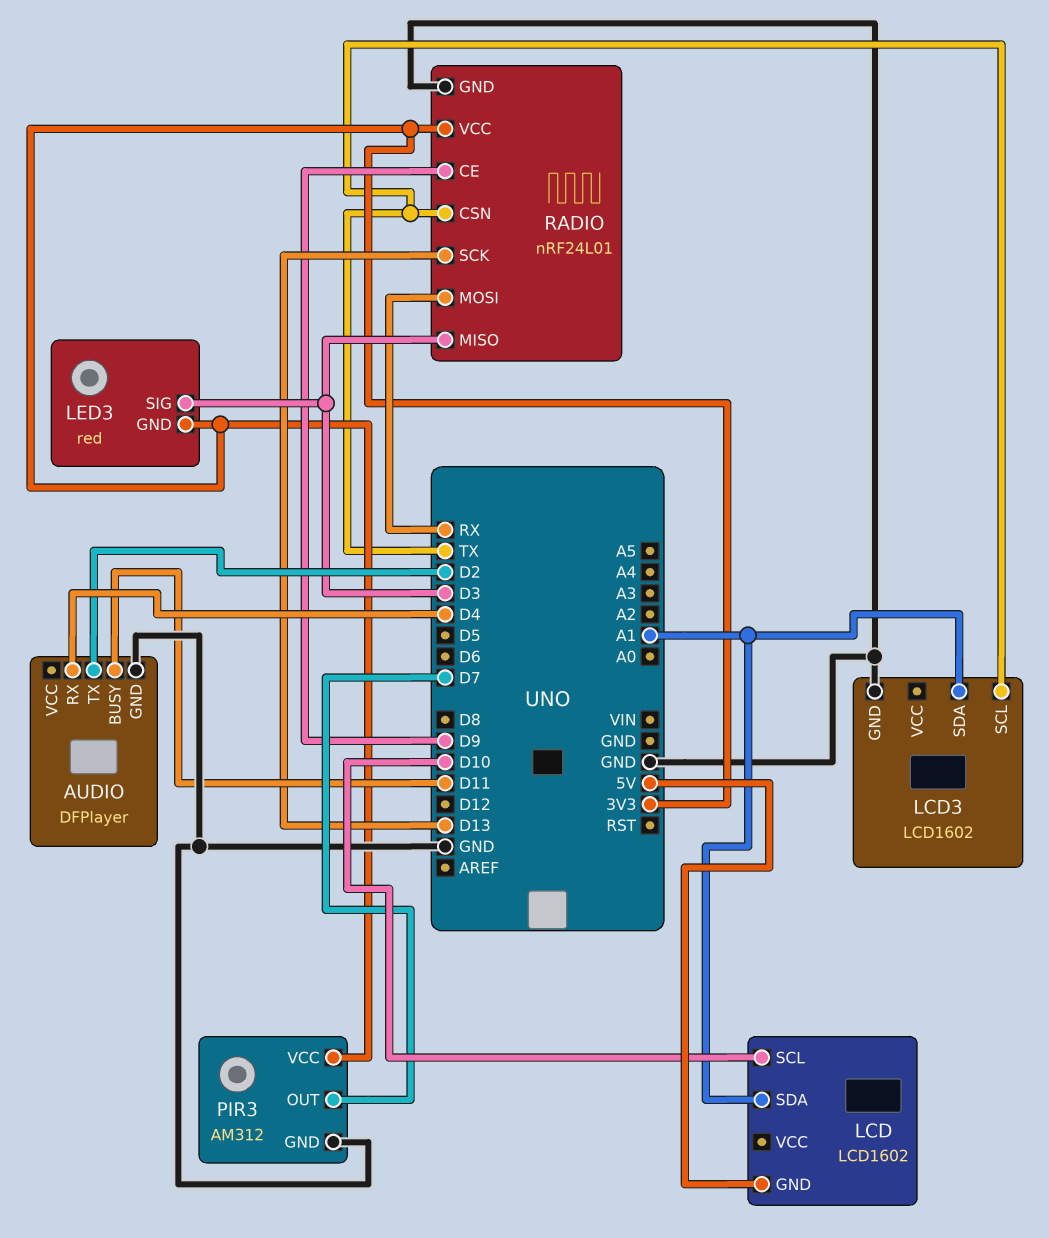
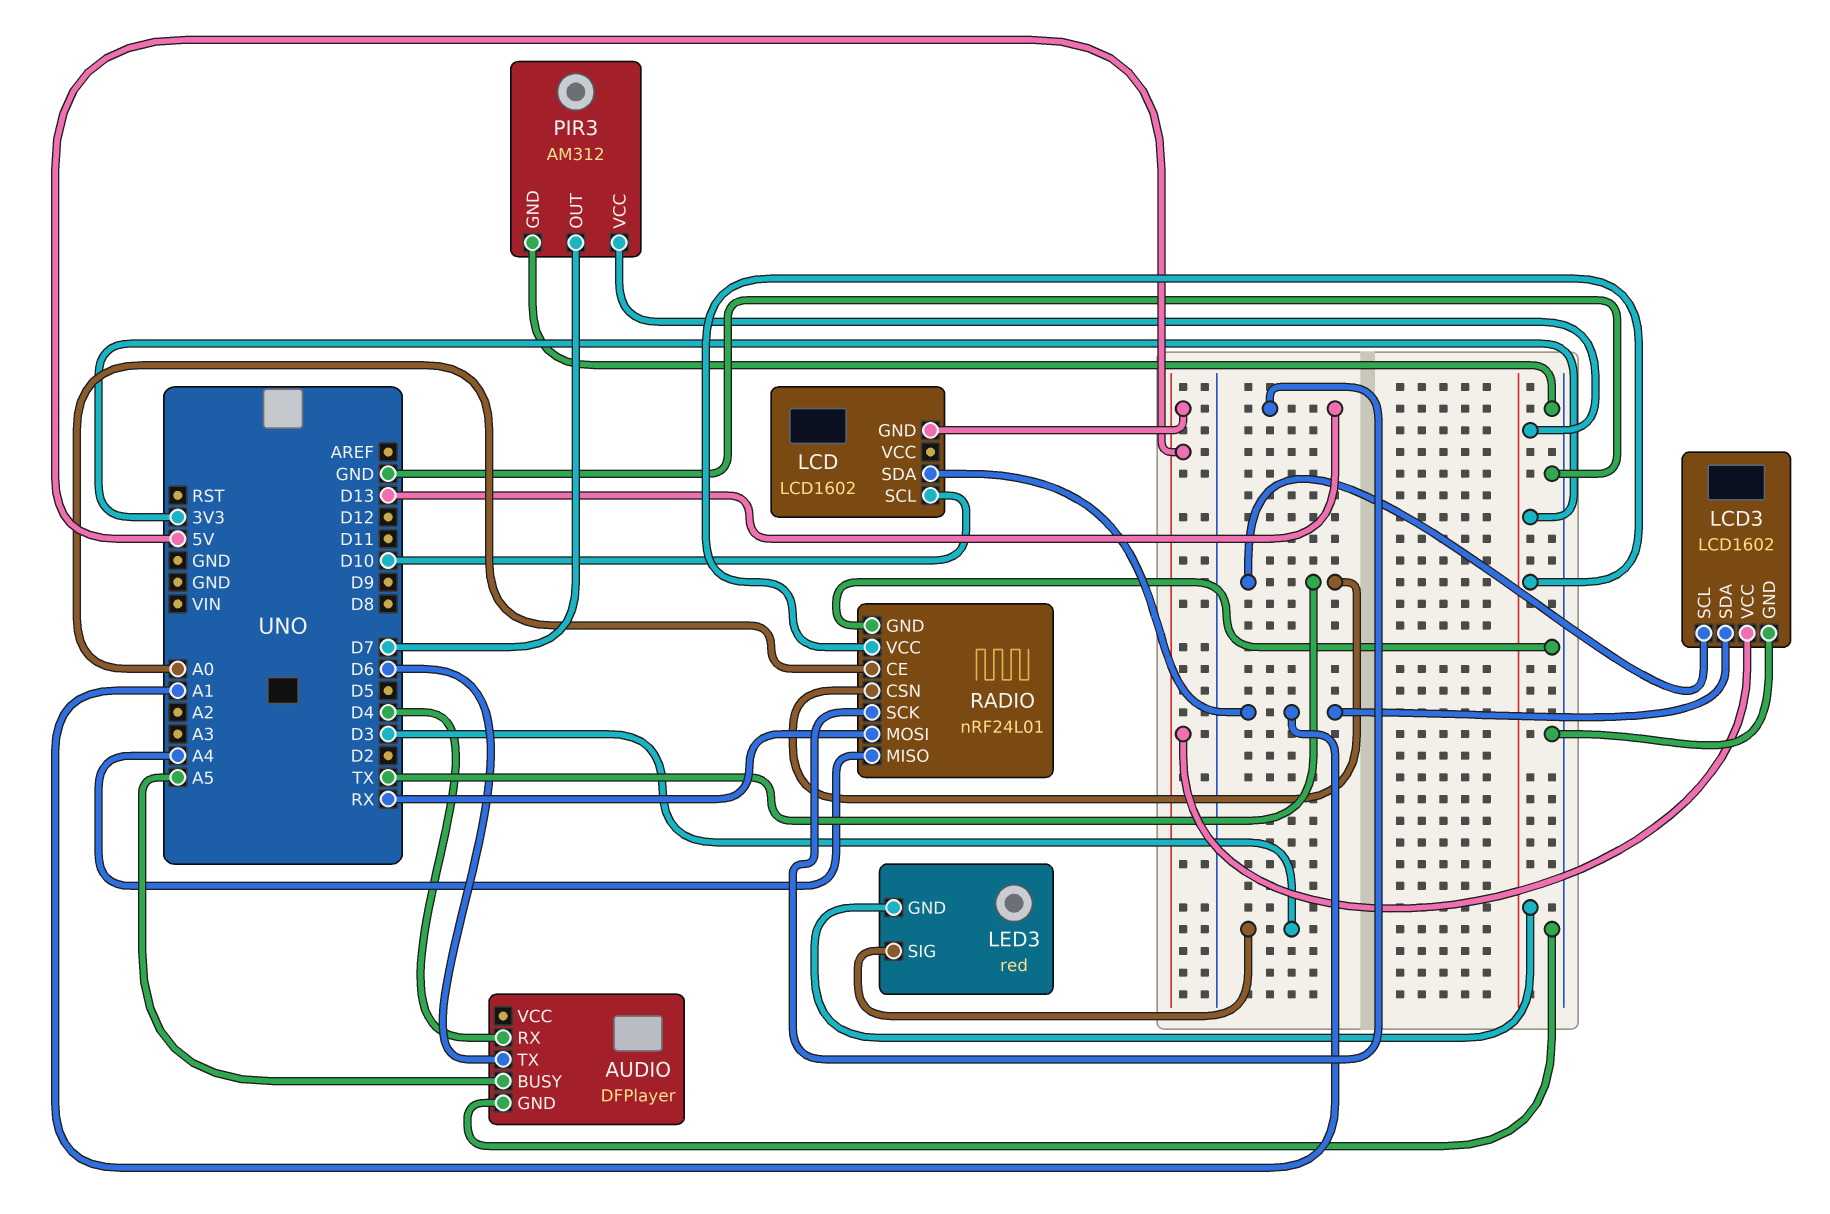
AUDIO pin BUSY: D11 -> A5
AUDIO pin TX: D2 -> D6
LCD3 pin VCC: none -> 5V
RADIO pin CE: D9 -> A0
RADIO pin MISO: D3 -> A4

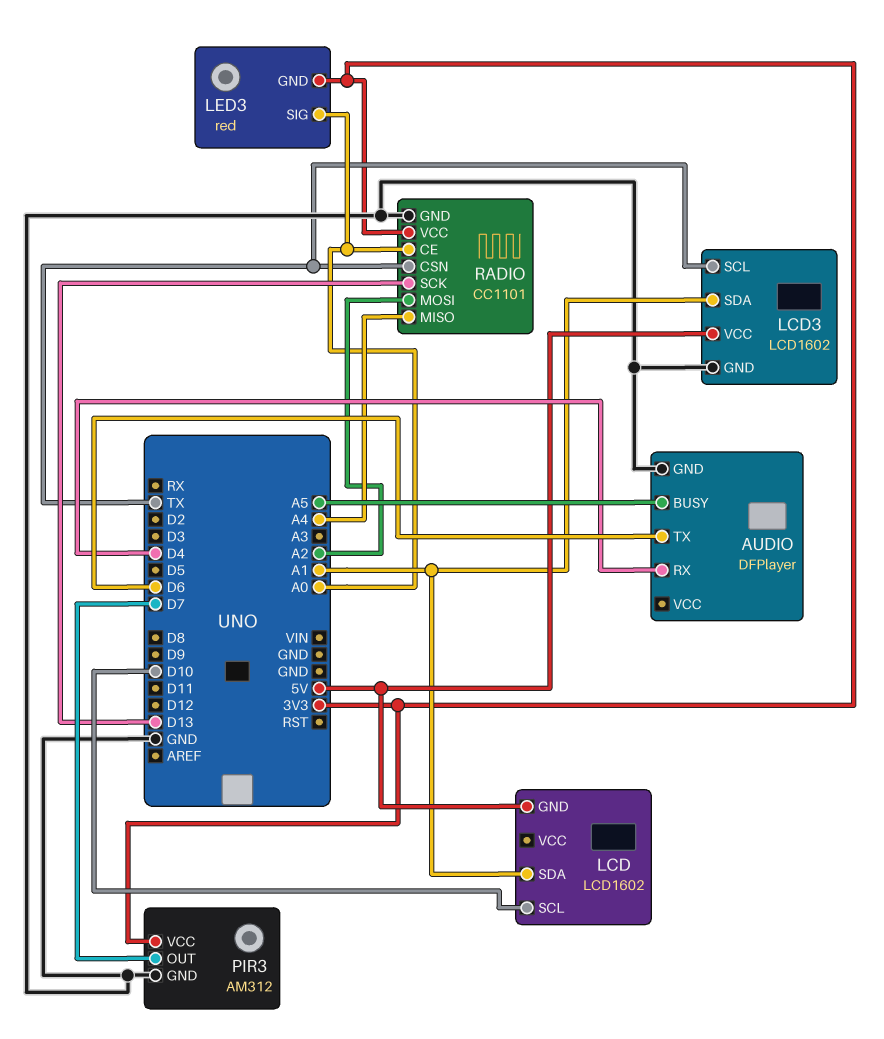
LED3 pin SIG: D3 -> A0
RADIO: nRF24L01 -> CC1101
RADIO pin MOSI: RX -> A2

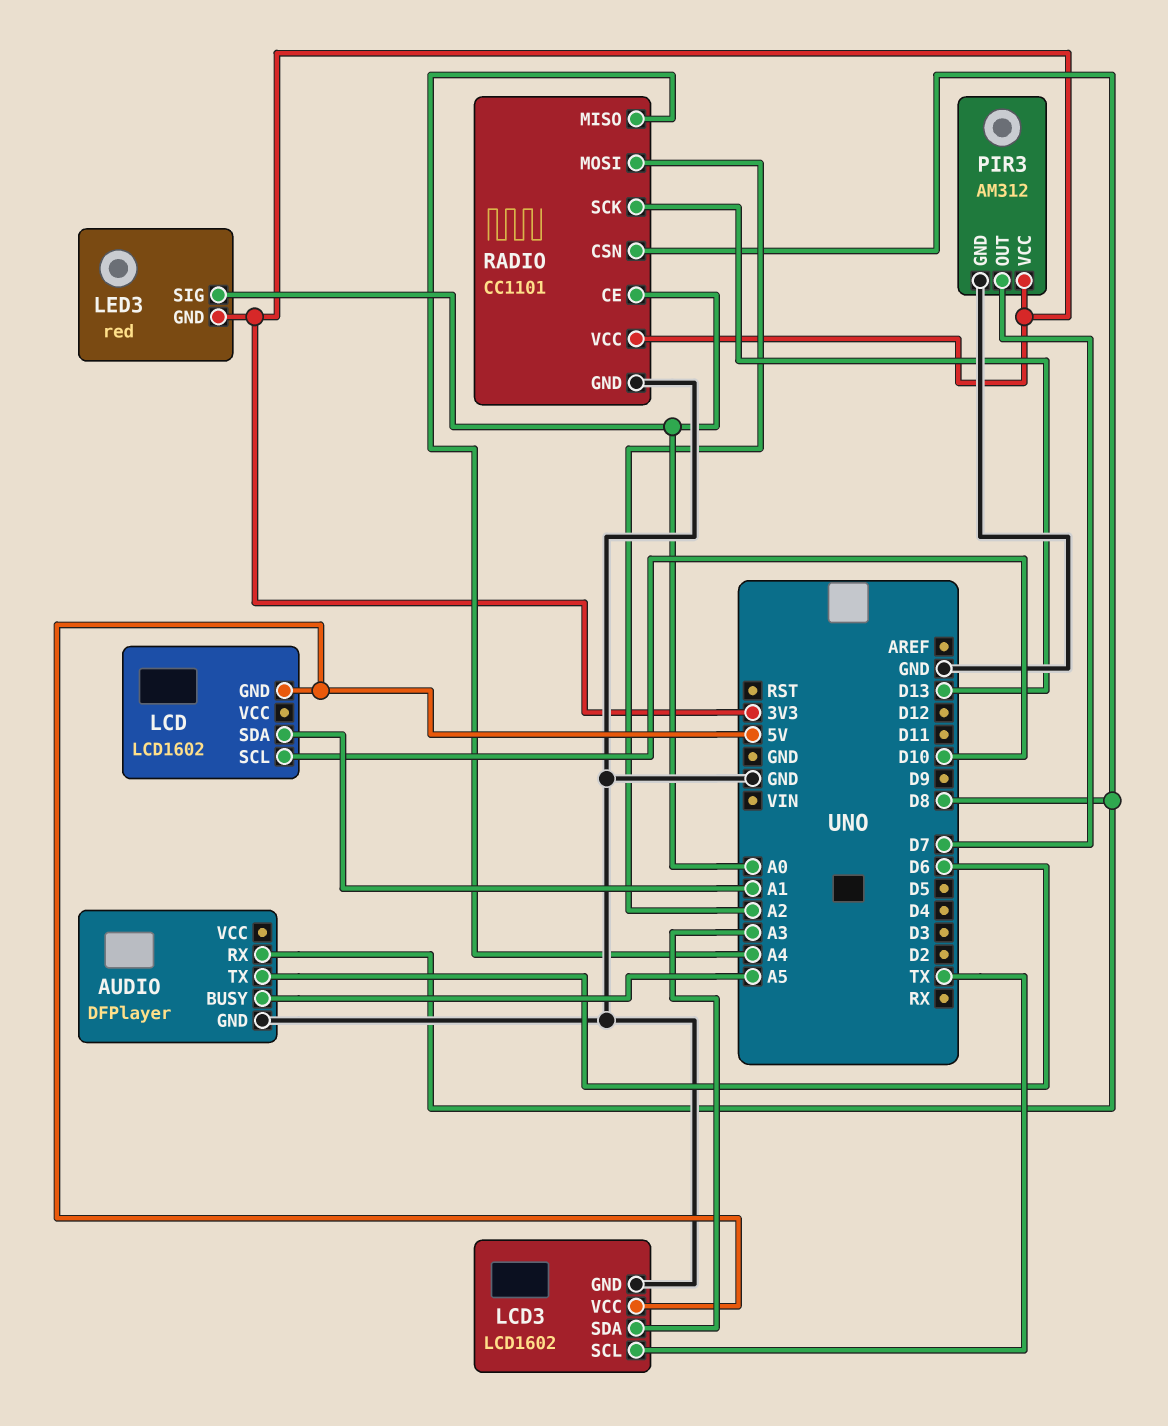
AUDIO pin RX: D4 -> D8
LCD3 pin SDA: A1 -> A3
RADIO pin CSN: TX -> D8

